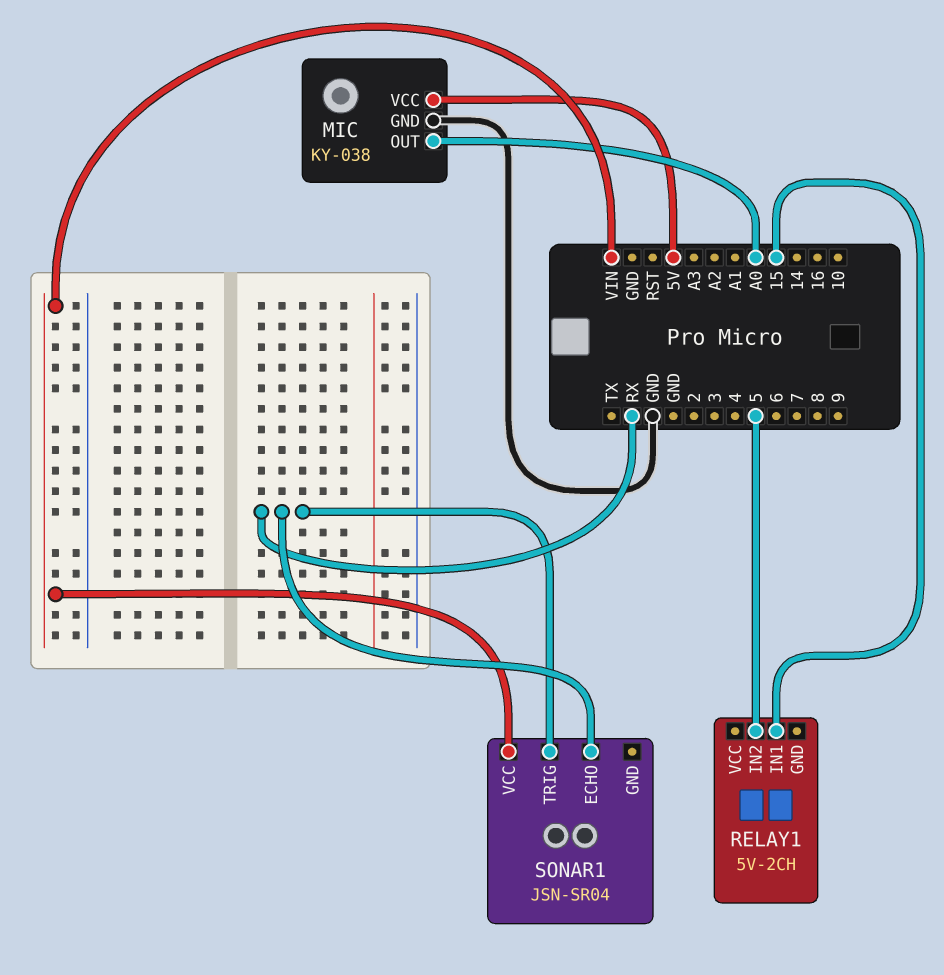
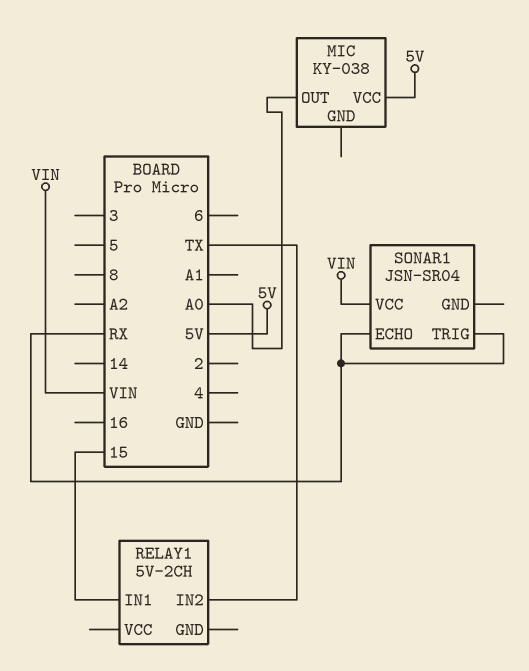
MIC pin GND: GND -> none
RELAY1 pin IN2: 5 -> TX

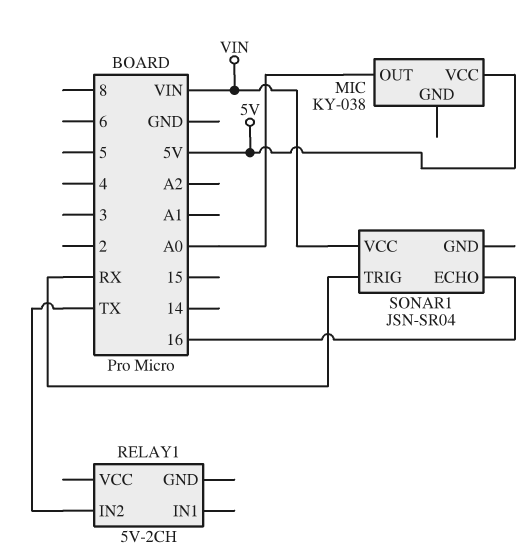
RELAY1 pin IN1: 15 -> none
SONAR1 pin ECHO: RX -> 16

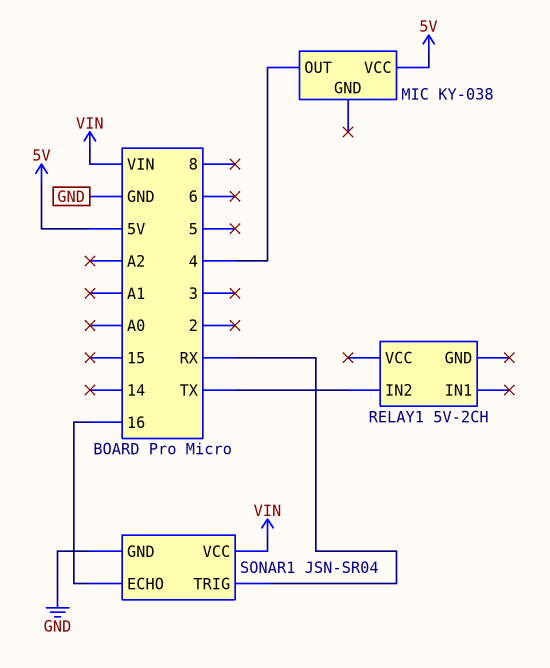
MIC pin OUT: A0 -> 4
SONAR1 pin GND: none -> GND

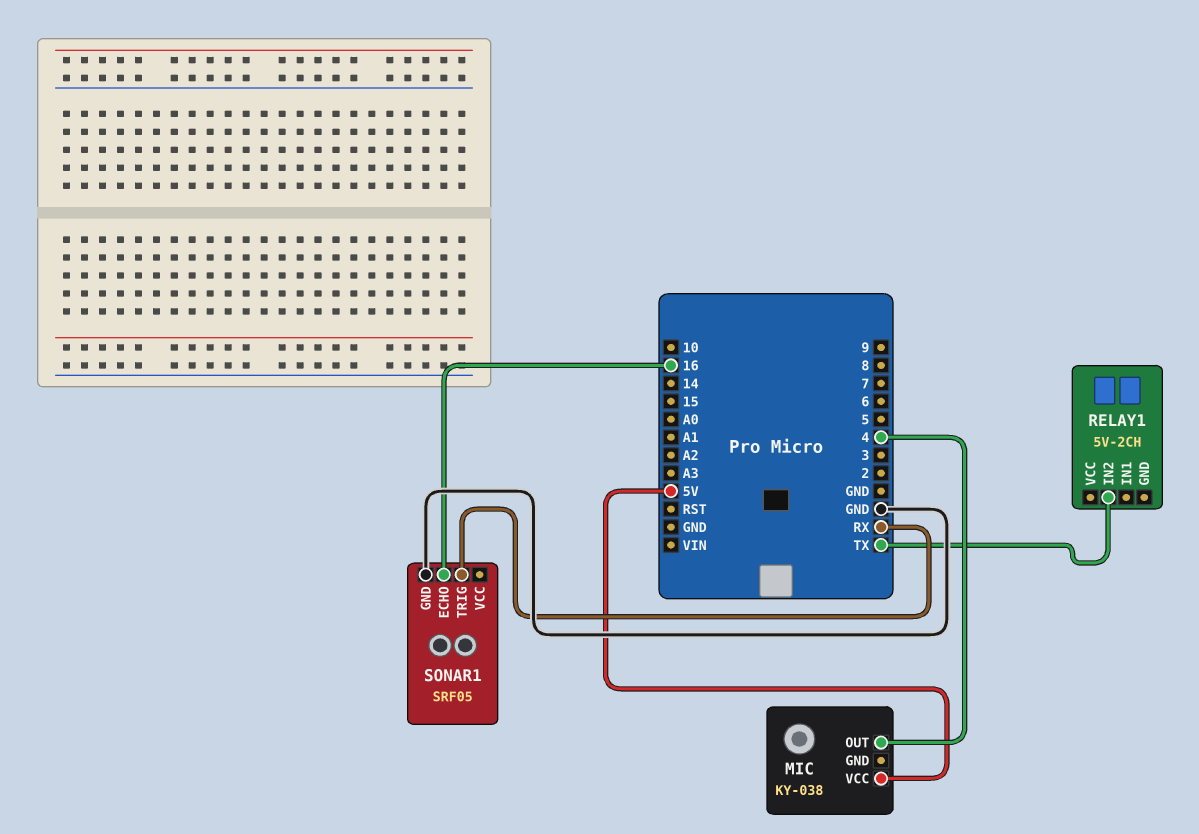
SONAR1: JSN-SR04 -> SRF05
SONAR1 pin VCC: VIN -> none

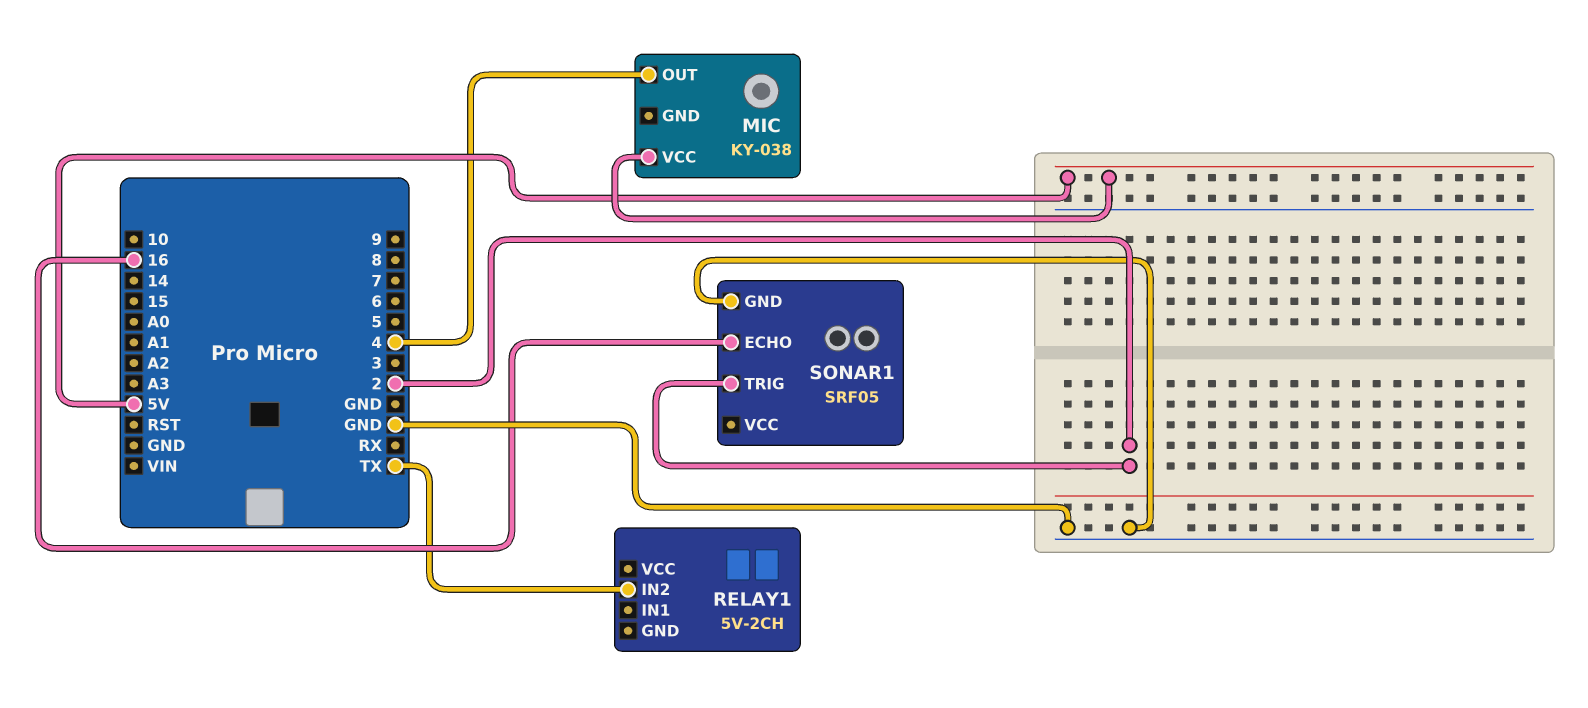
SONAR1 pin TRIG: RX -> 2

